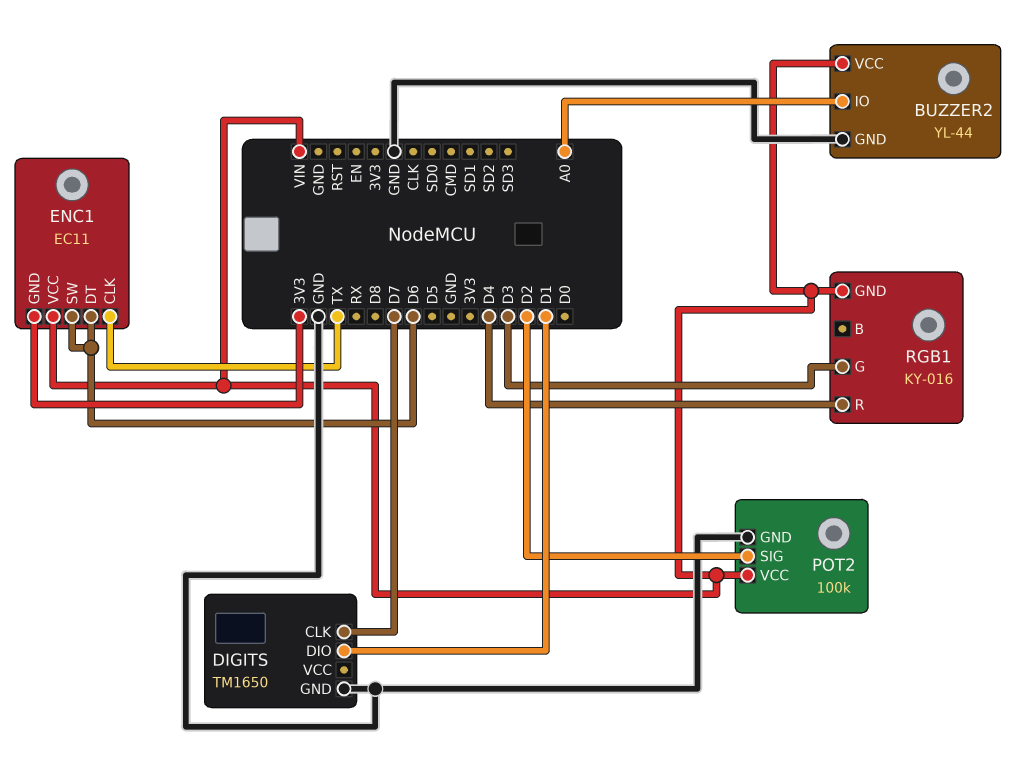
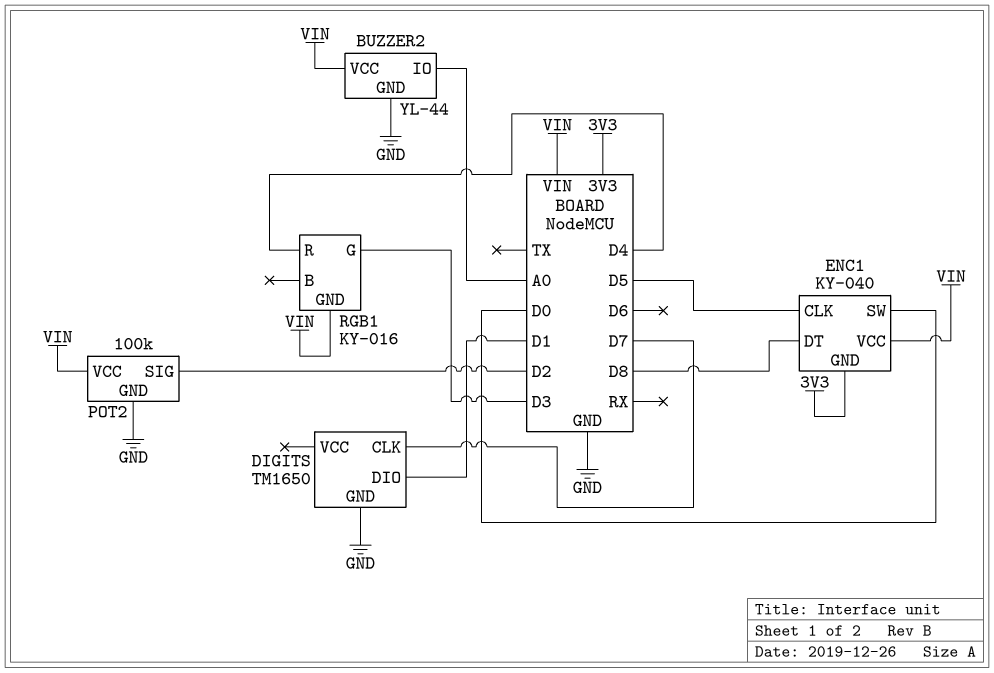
ENC1: EC11 -> KY-040
ENC1 pin CLK: TX -> D5
ENC1 pin DT: D6 -> D8
ENC1 pin SW: D6 -> D0

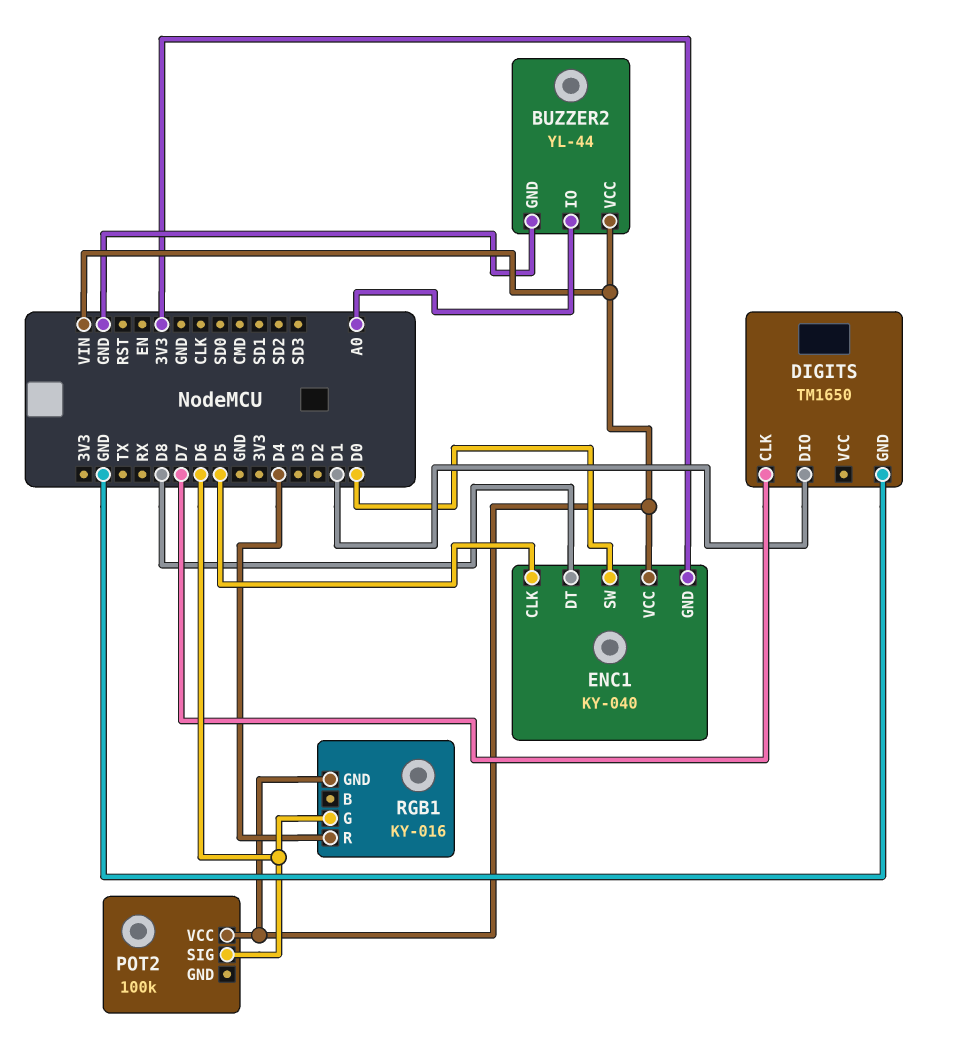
POT2 pin GND: GND -> none
POT2 pin SIG: D2 -> D6
RGB1 pin G: D3 -> D6

